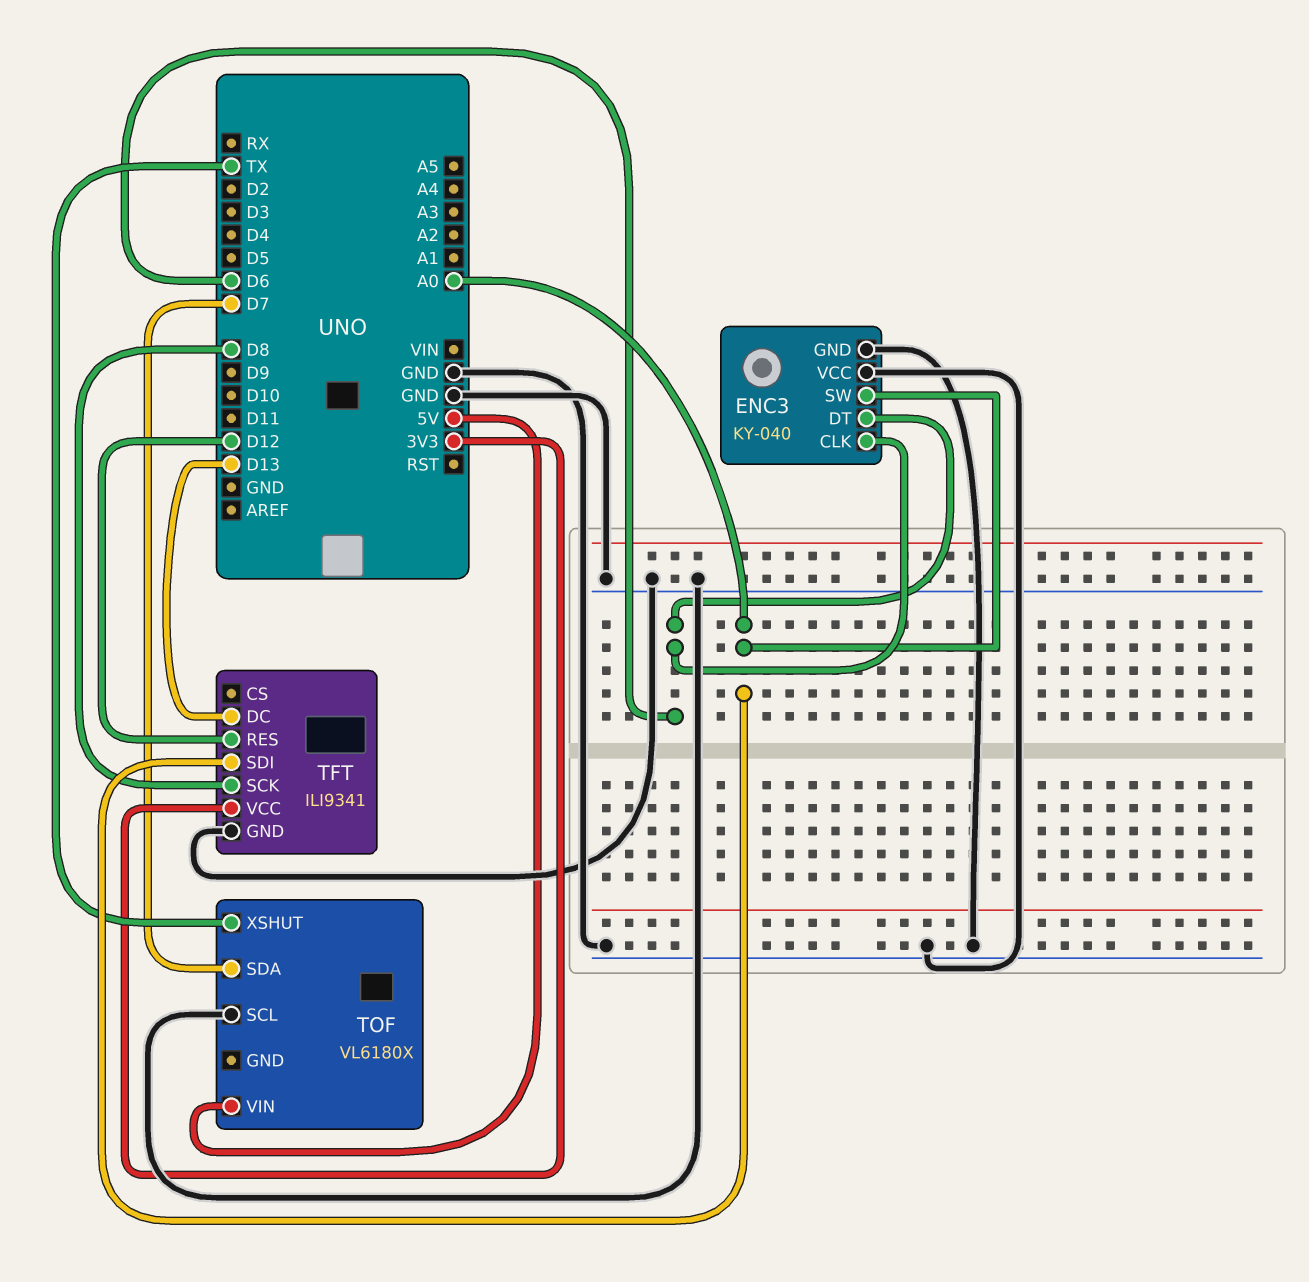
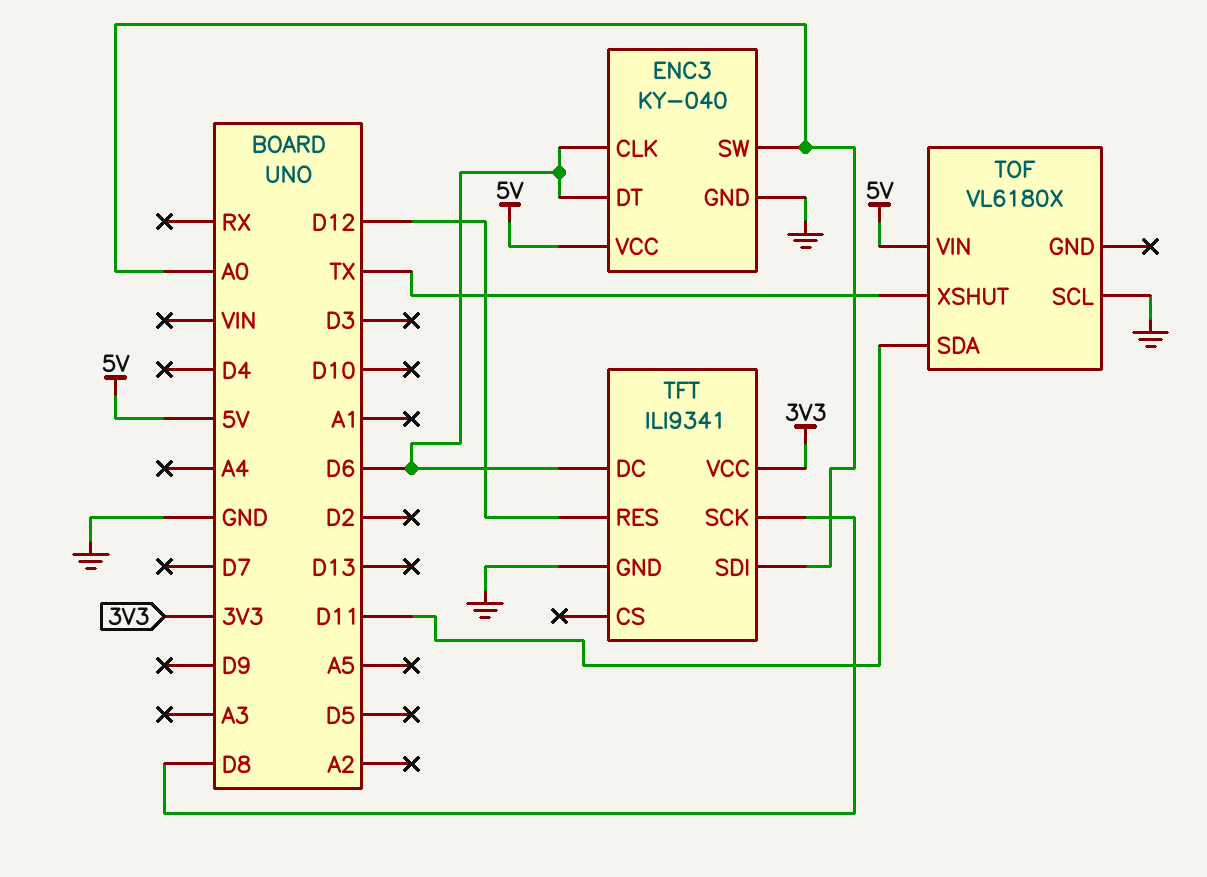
ENC3 pin VCC: GND -> 5V
TFT pin DC: D13 -> D6
TOF pin SDA: D7 -> D11

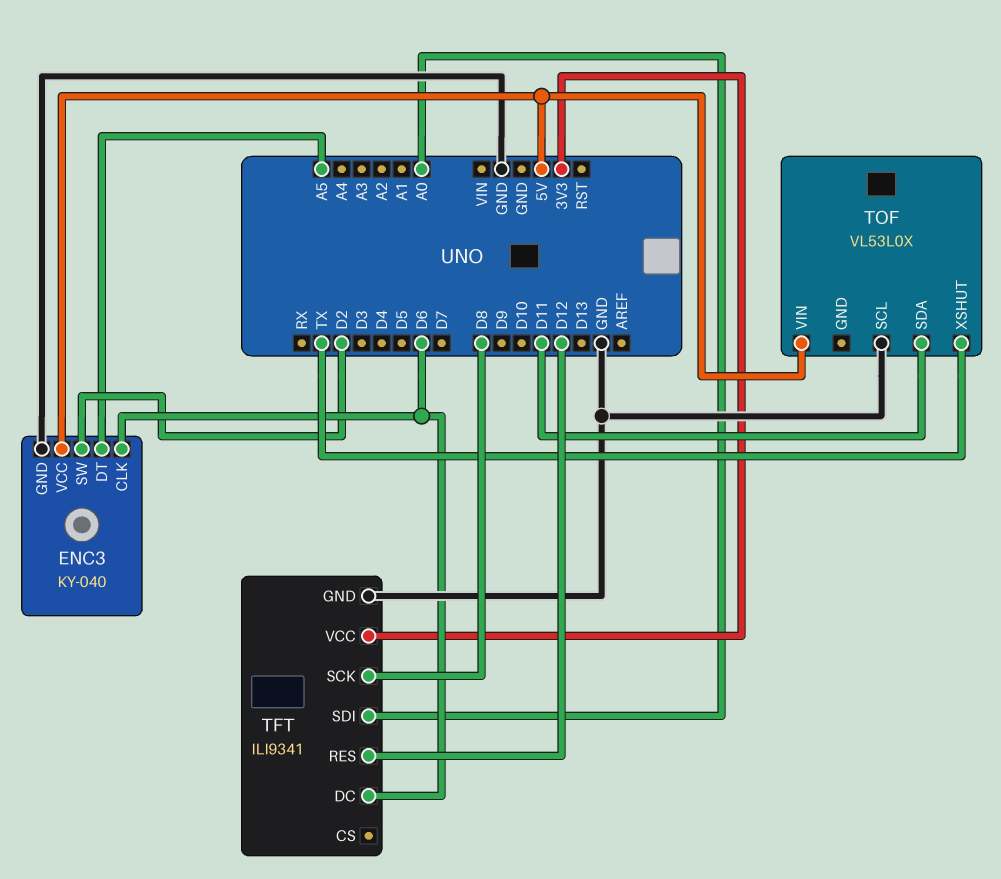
ENC3 pin DT: D6 -> A5
ENC3 pin SW: A0 -> D2
TOF: VL6180X -> VL53L0X

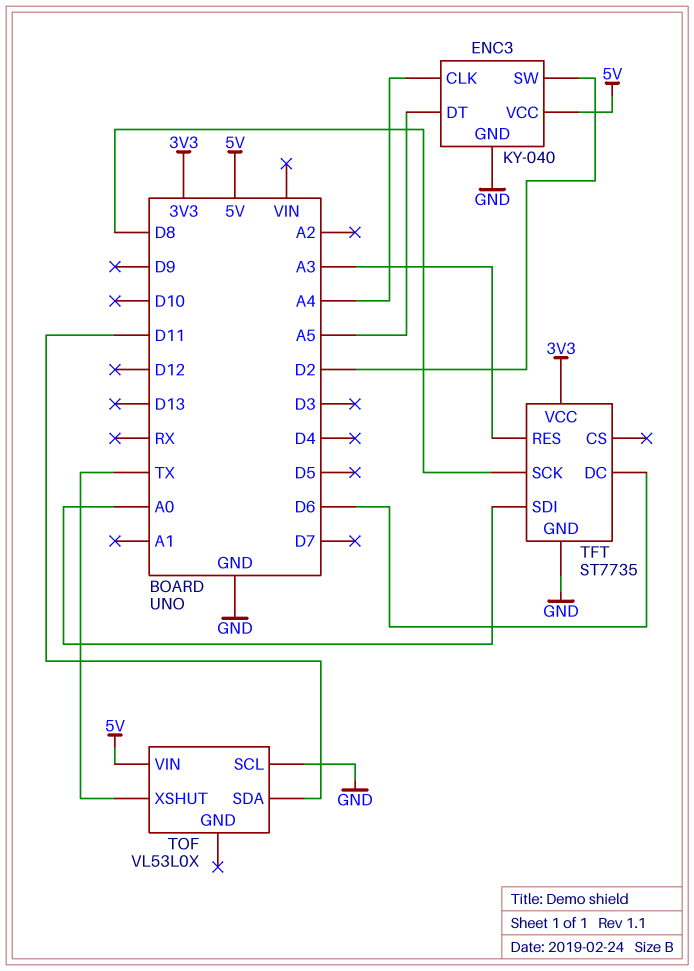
ENC3 pin CLK: D6 -> A4
TFT: ILI9341 -> ST7735
TFT pin RES: D12 -> A3

